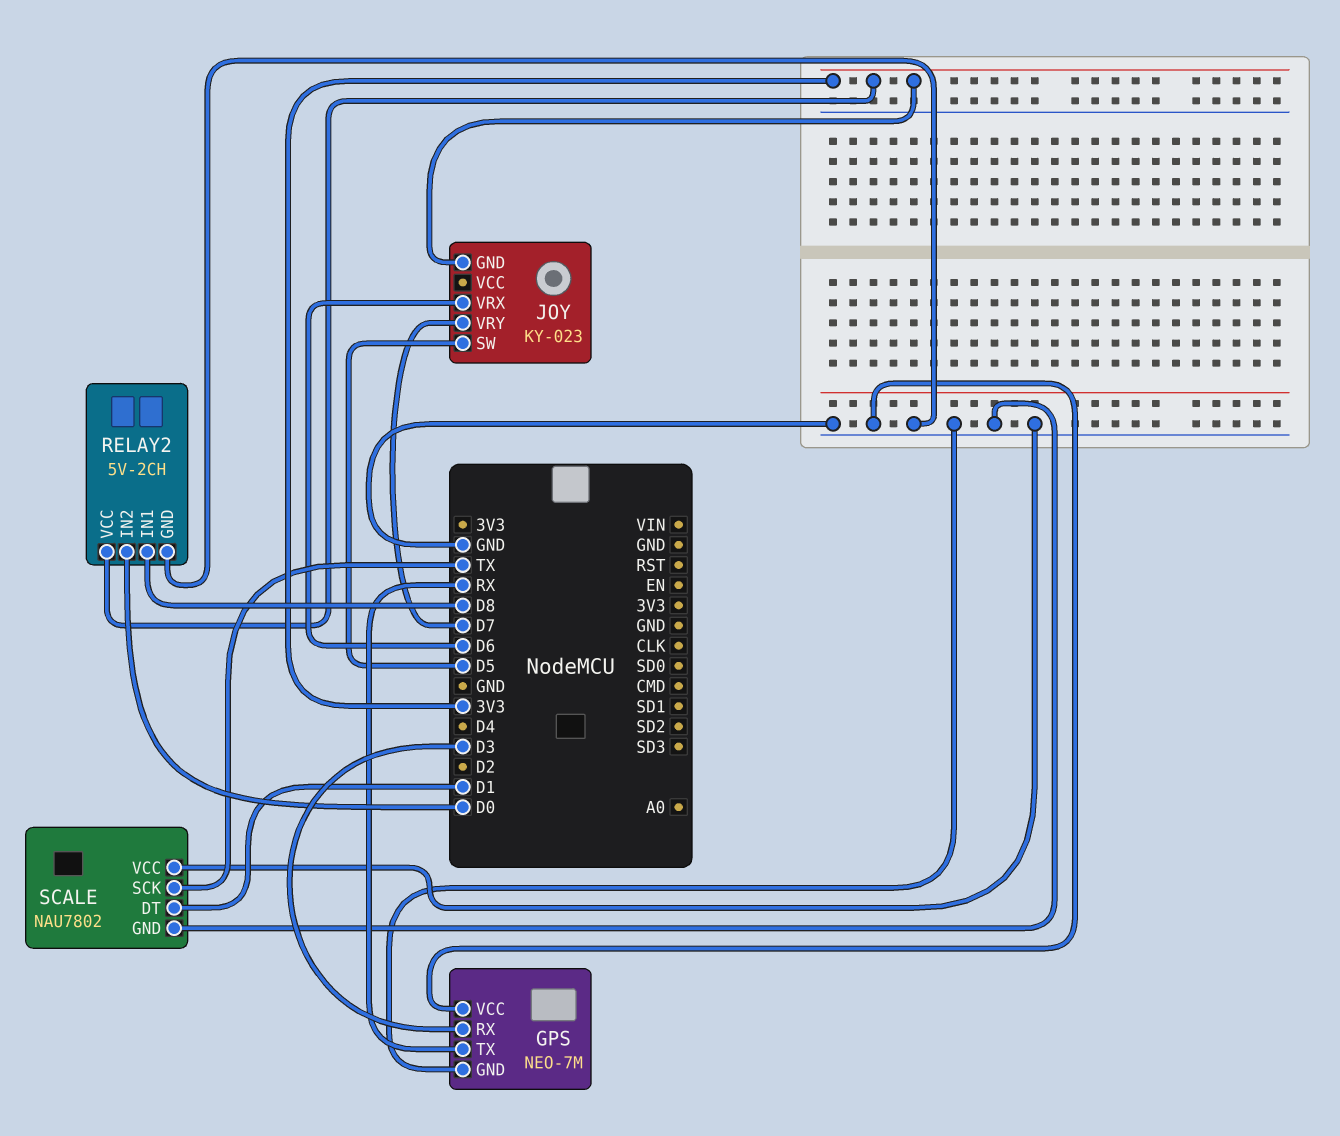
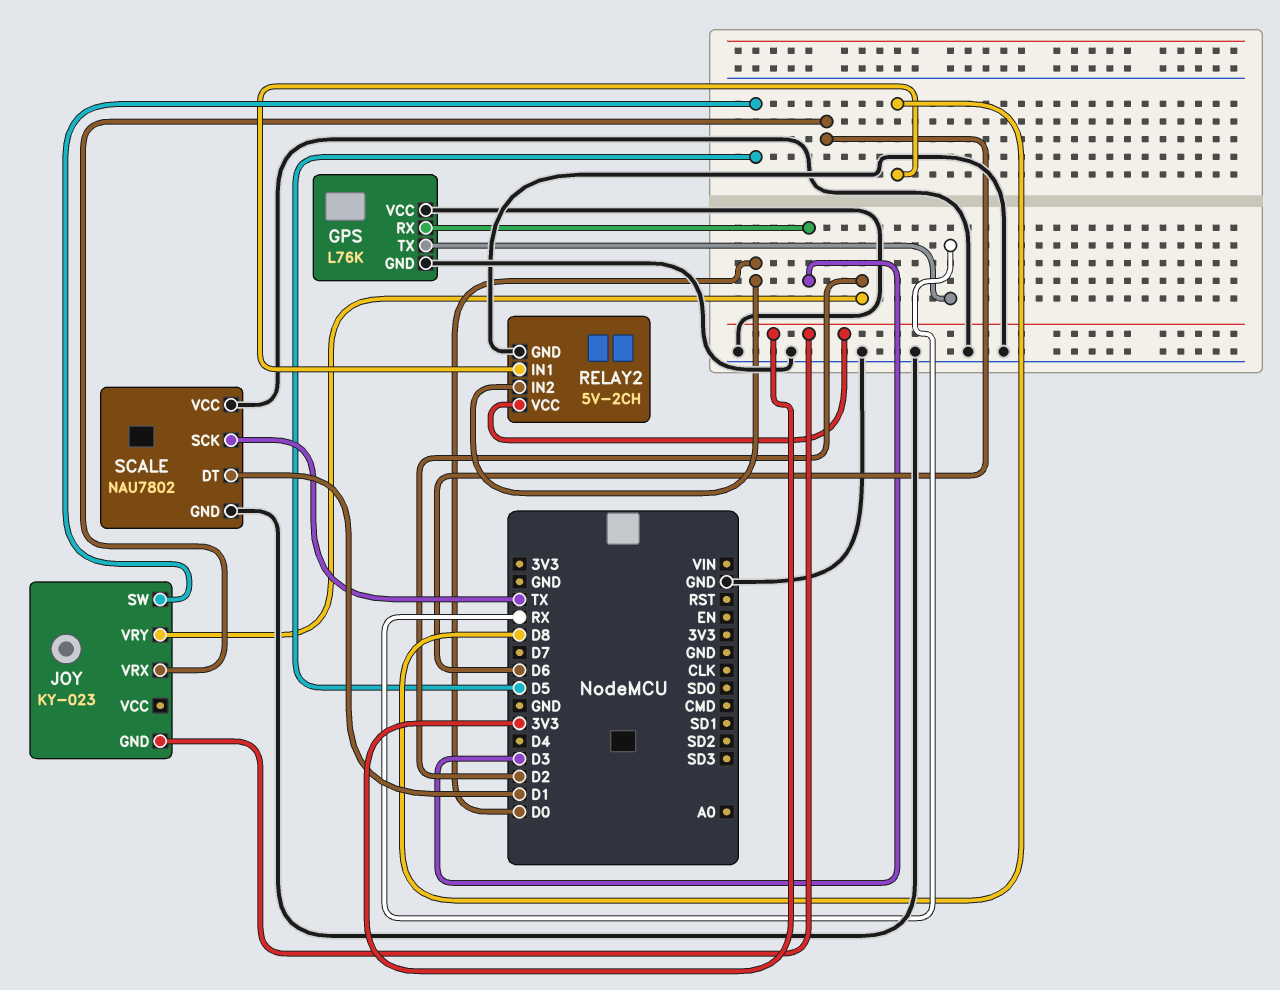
GPS: NEO-7M -> L76K
JOY pin VRY: D7 -> D2

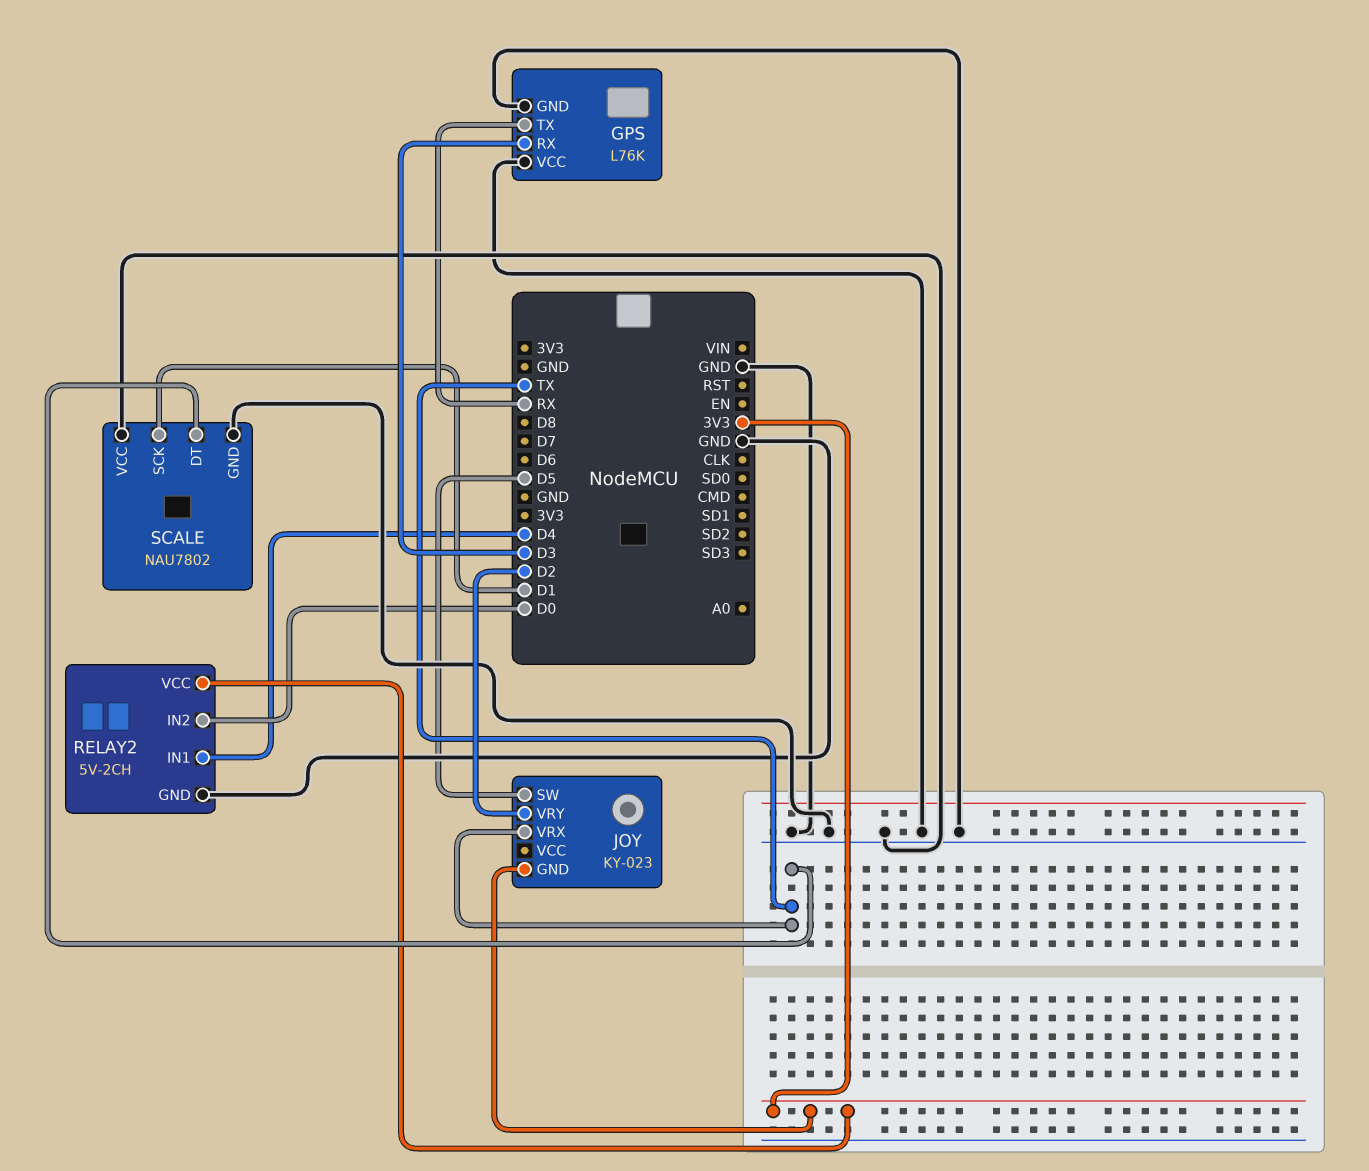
JOY pin VRX: D6 -> TX
RELAY2 pin IN1: D8 -> D4
SCALE pin DT: D1 -> TX
SCALE pin SCK: TX -> D1

